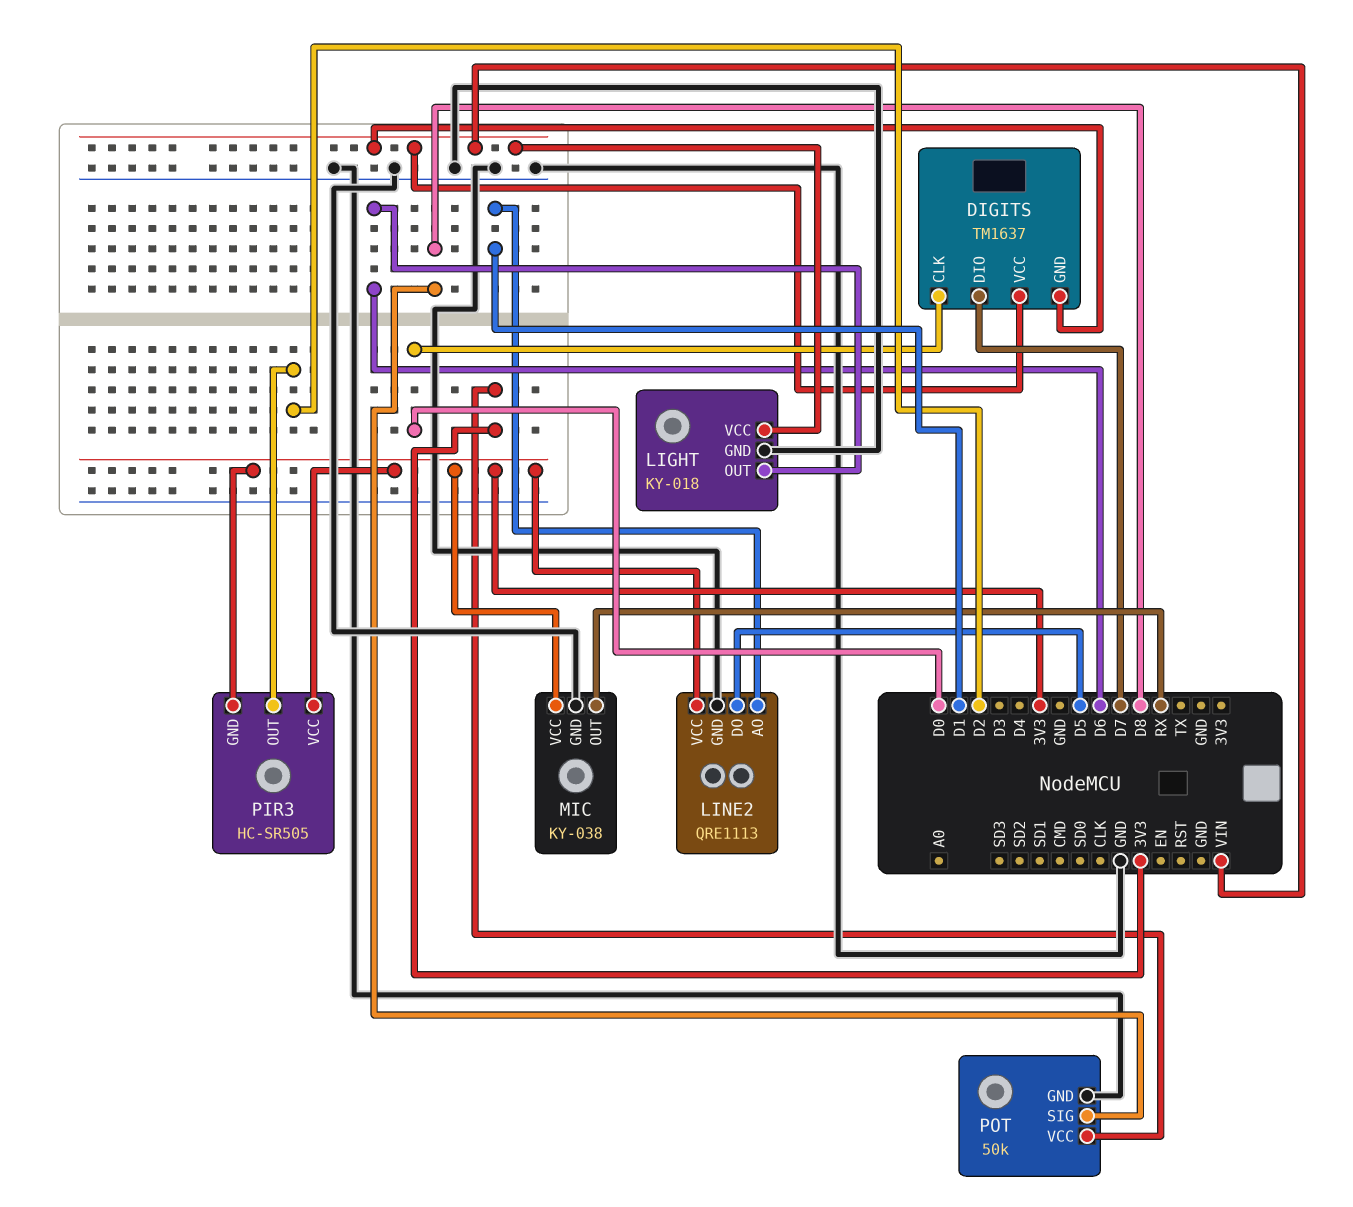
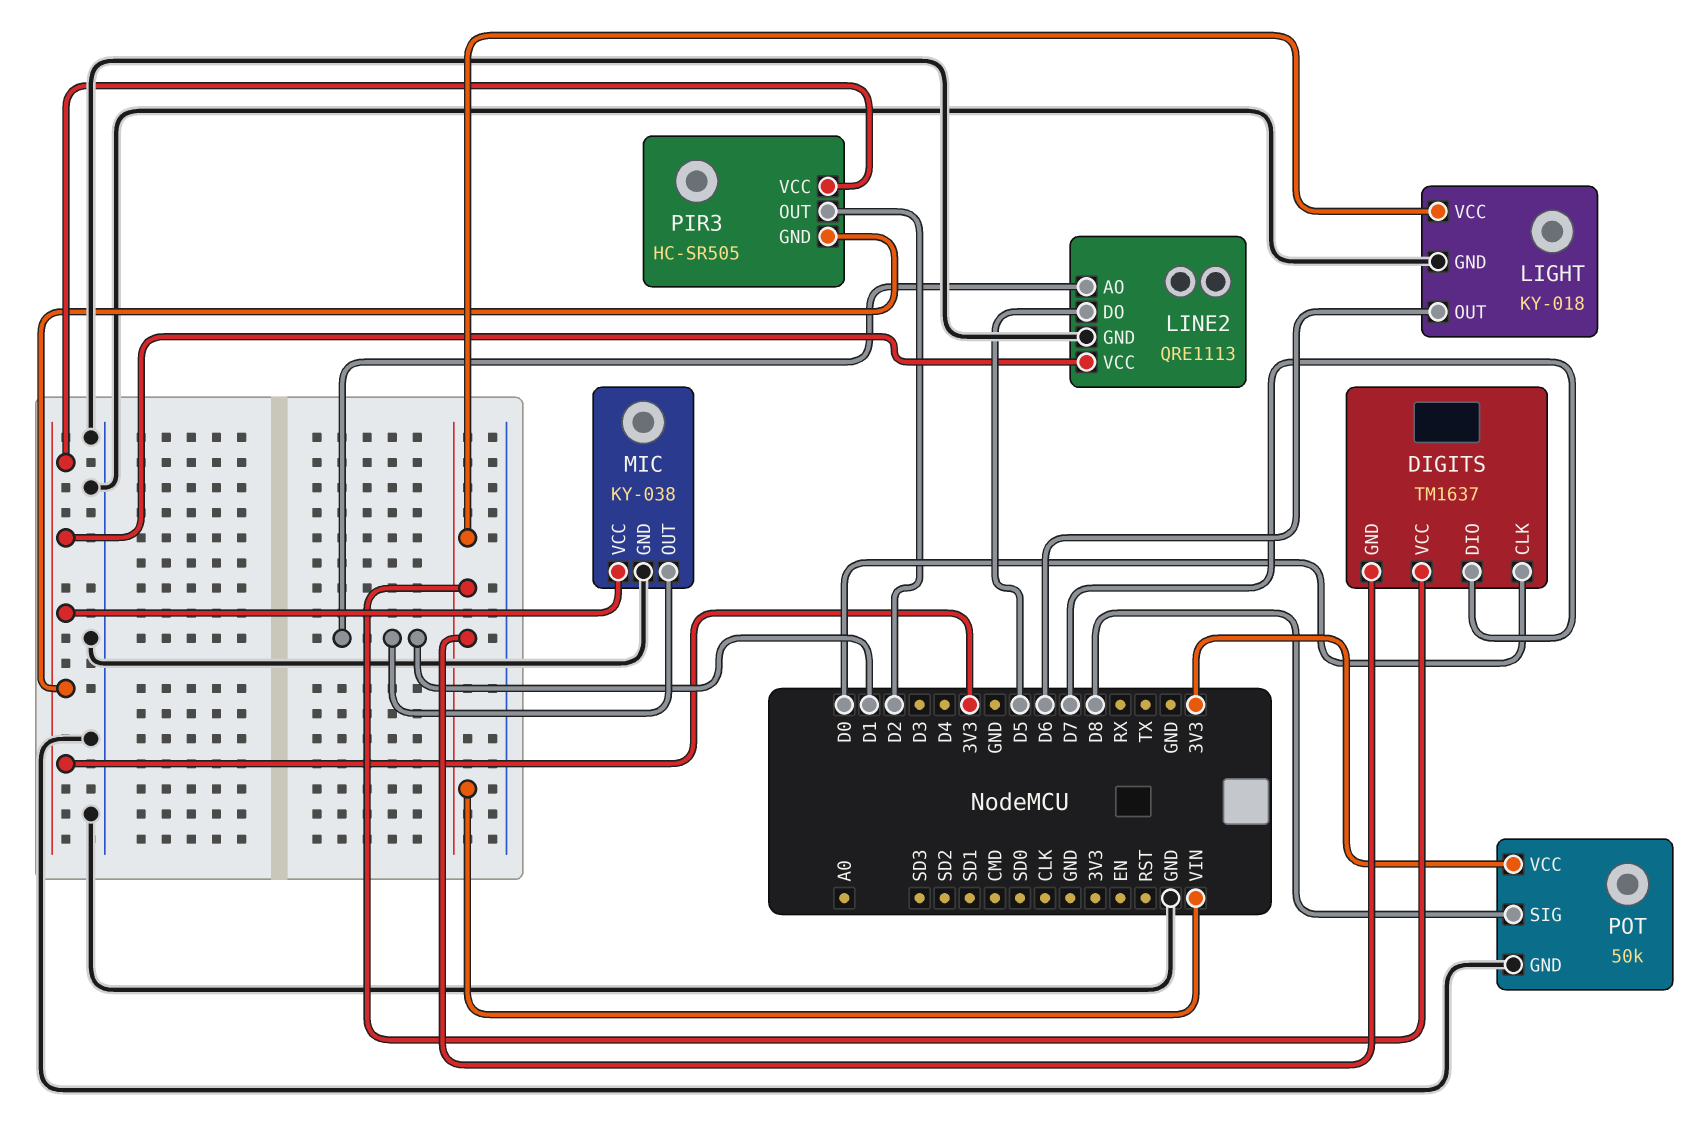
MIC pin OUT: RX -> D1

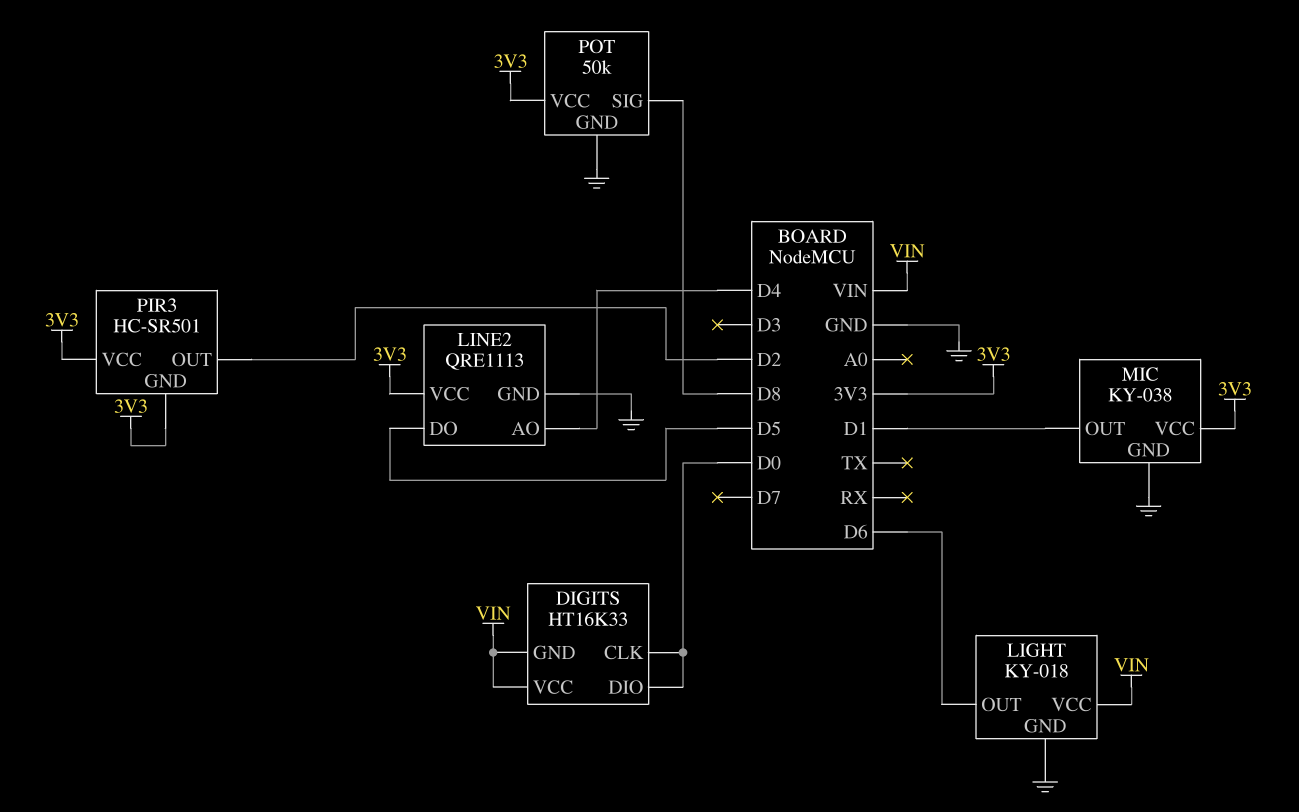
DIGITS: TM1637 -> HT16K33
DIGITS pin DIO: D7 -> D0
LINE2 pin AO: D1 -> D4
PIR3: HC-SR505 -> HC-SR501

